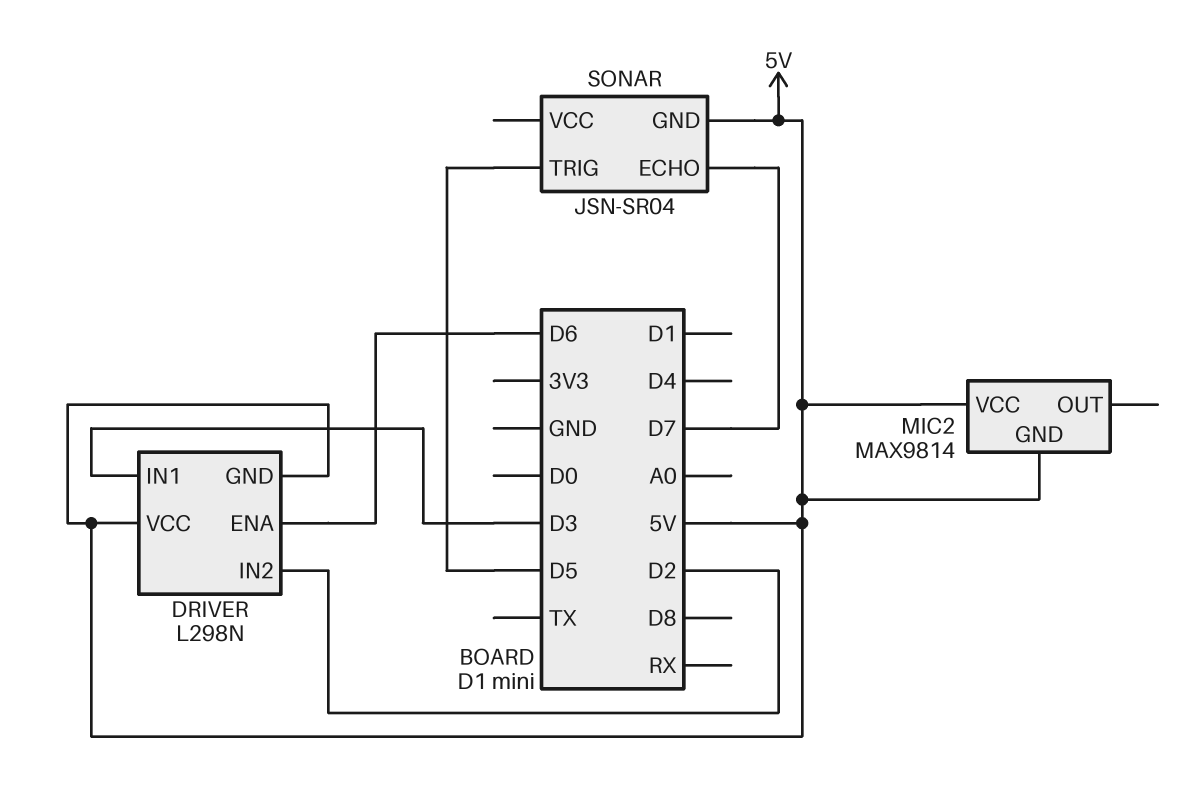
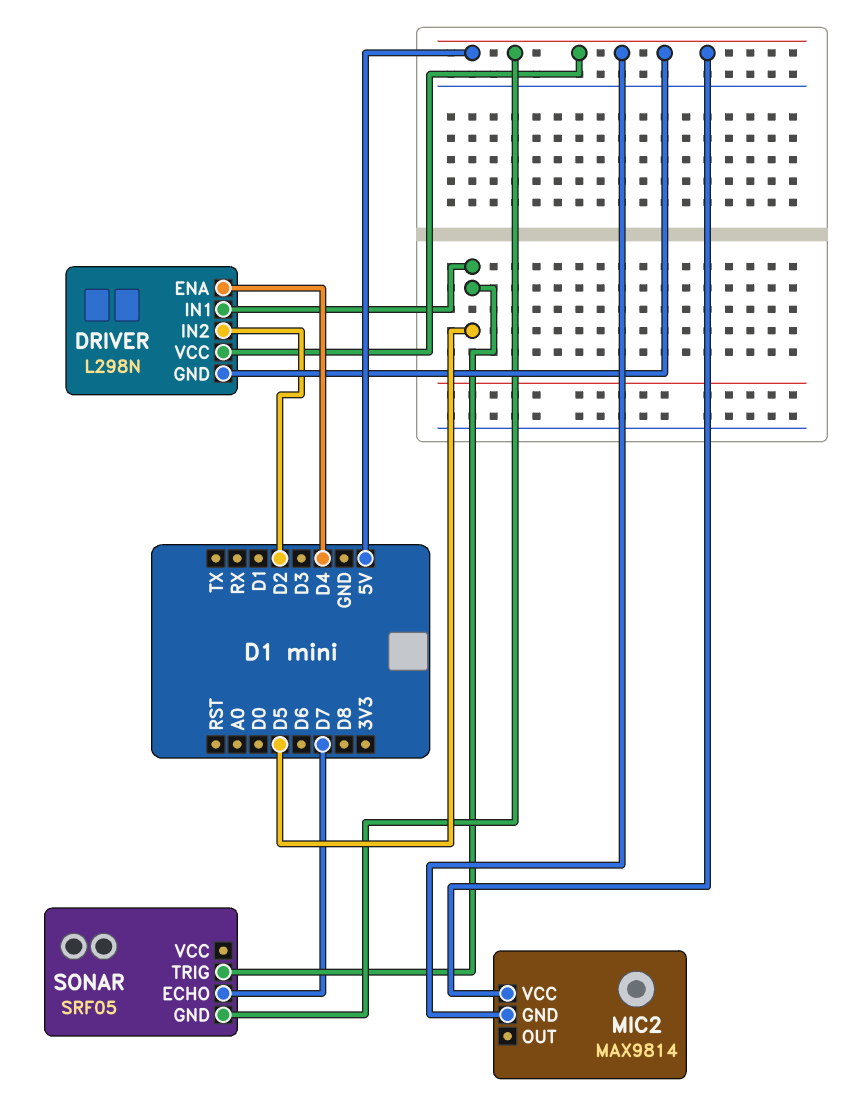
DRIVER pin ENA: D6 -> D4
DRIVER pin IN1: D3 -> D5
SONAR: JSN-SR04 -> SRF05

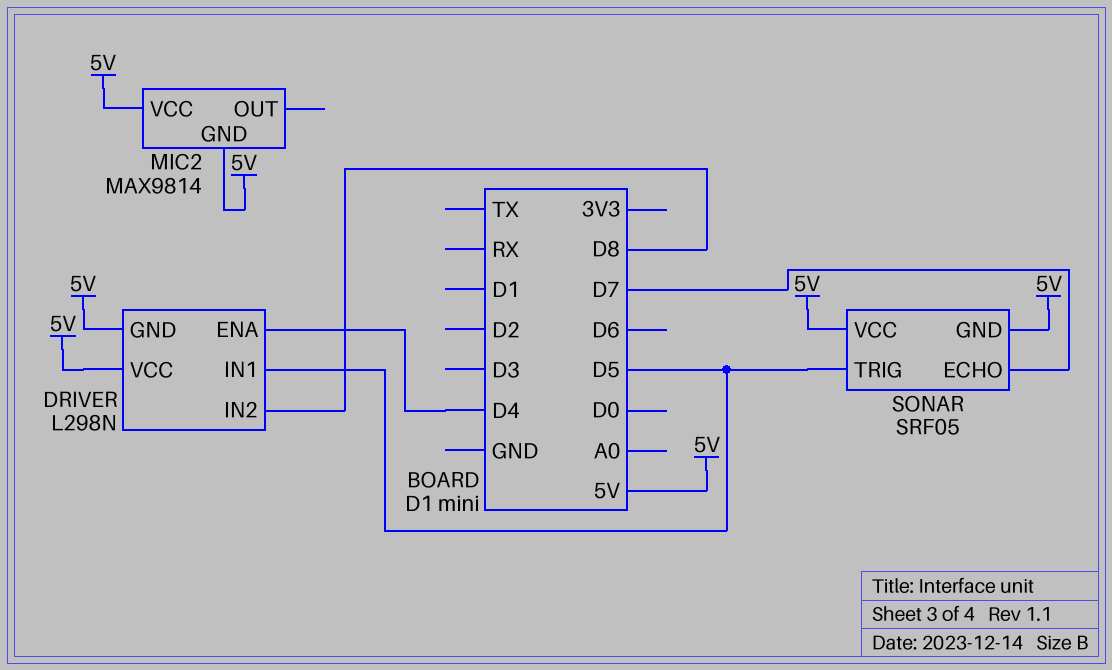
DRIVER pin IN2: D2 -> D8
SONAR pin VCC: none -> 5V

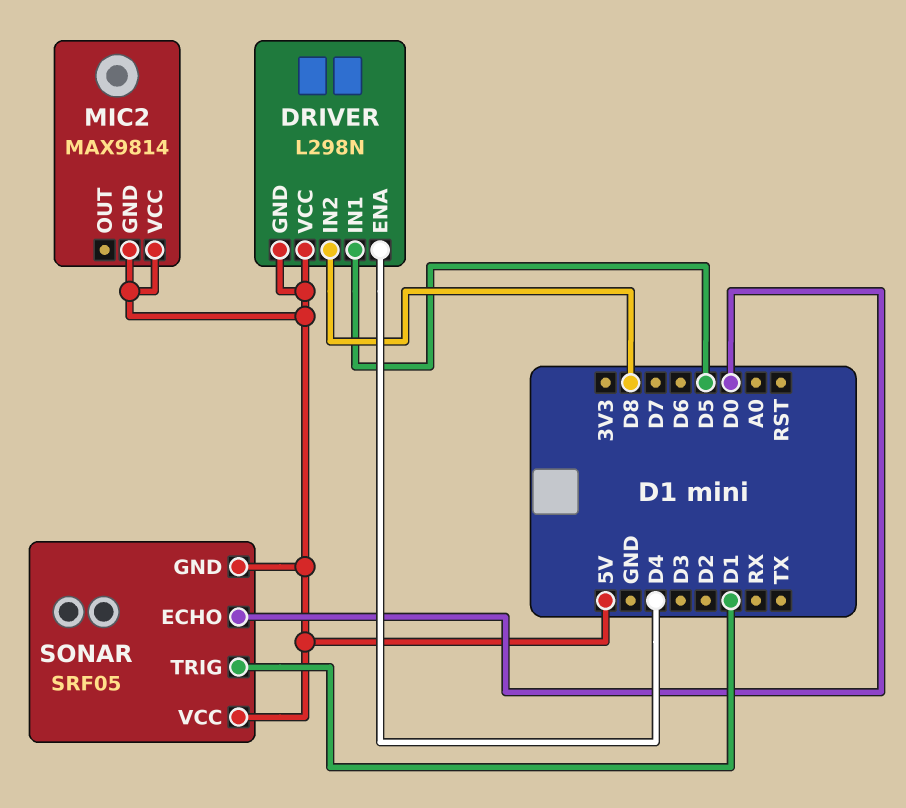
SONAR pin ECHO: D7 -> D0
SONAR pin TRIG: D5 -> D1

